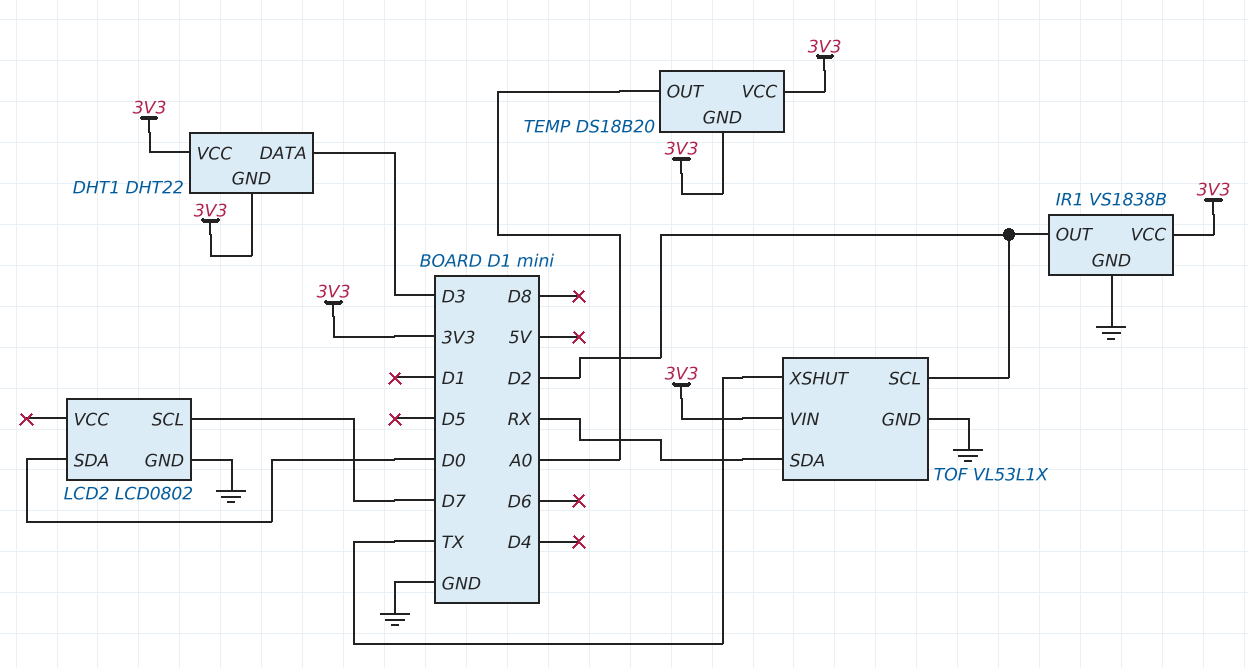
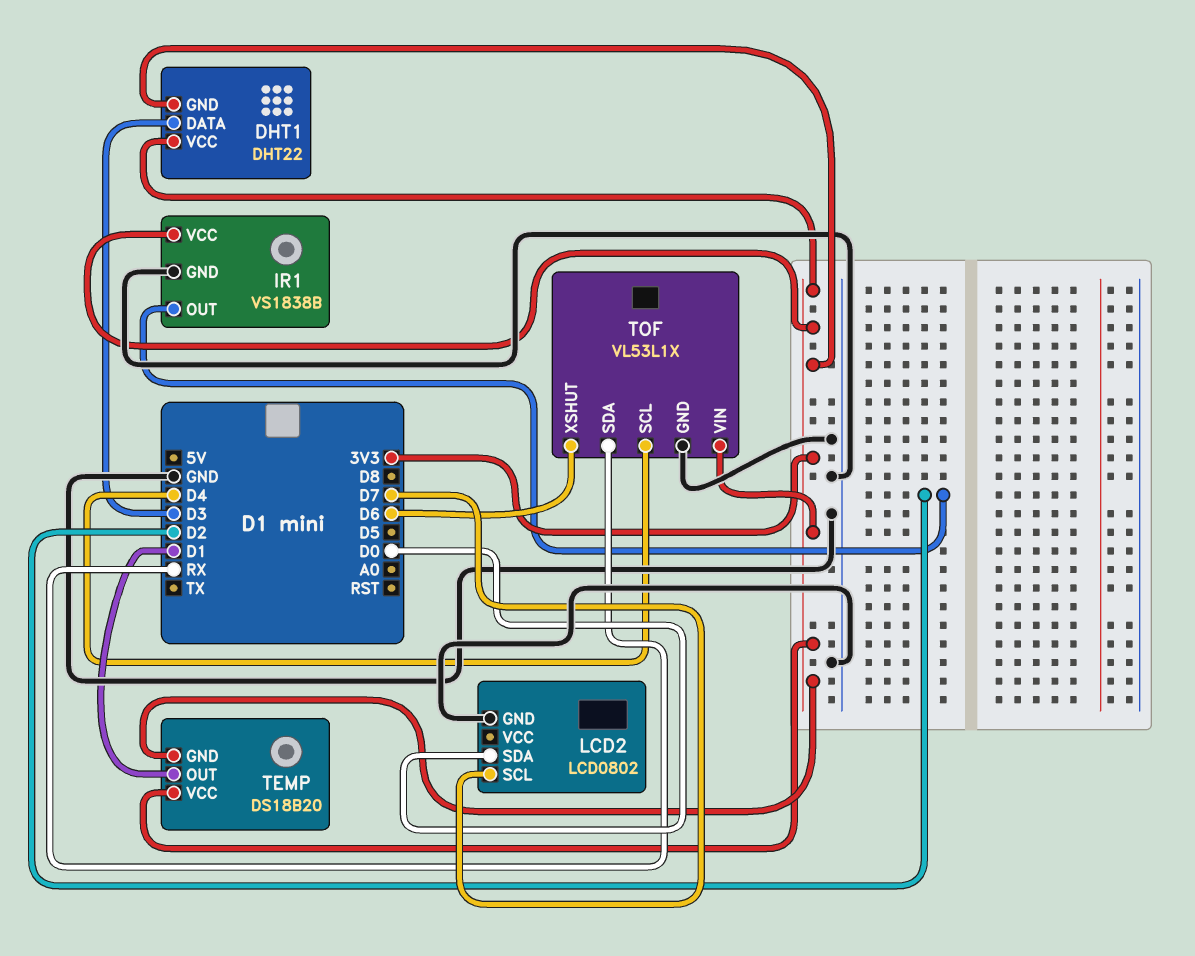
TEMP pin OUT: A0 -> D1
TOF pin SCL: D2 -> D4
TOF pin XSHUT: TX -> D6

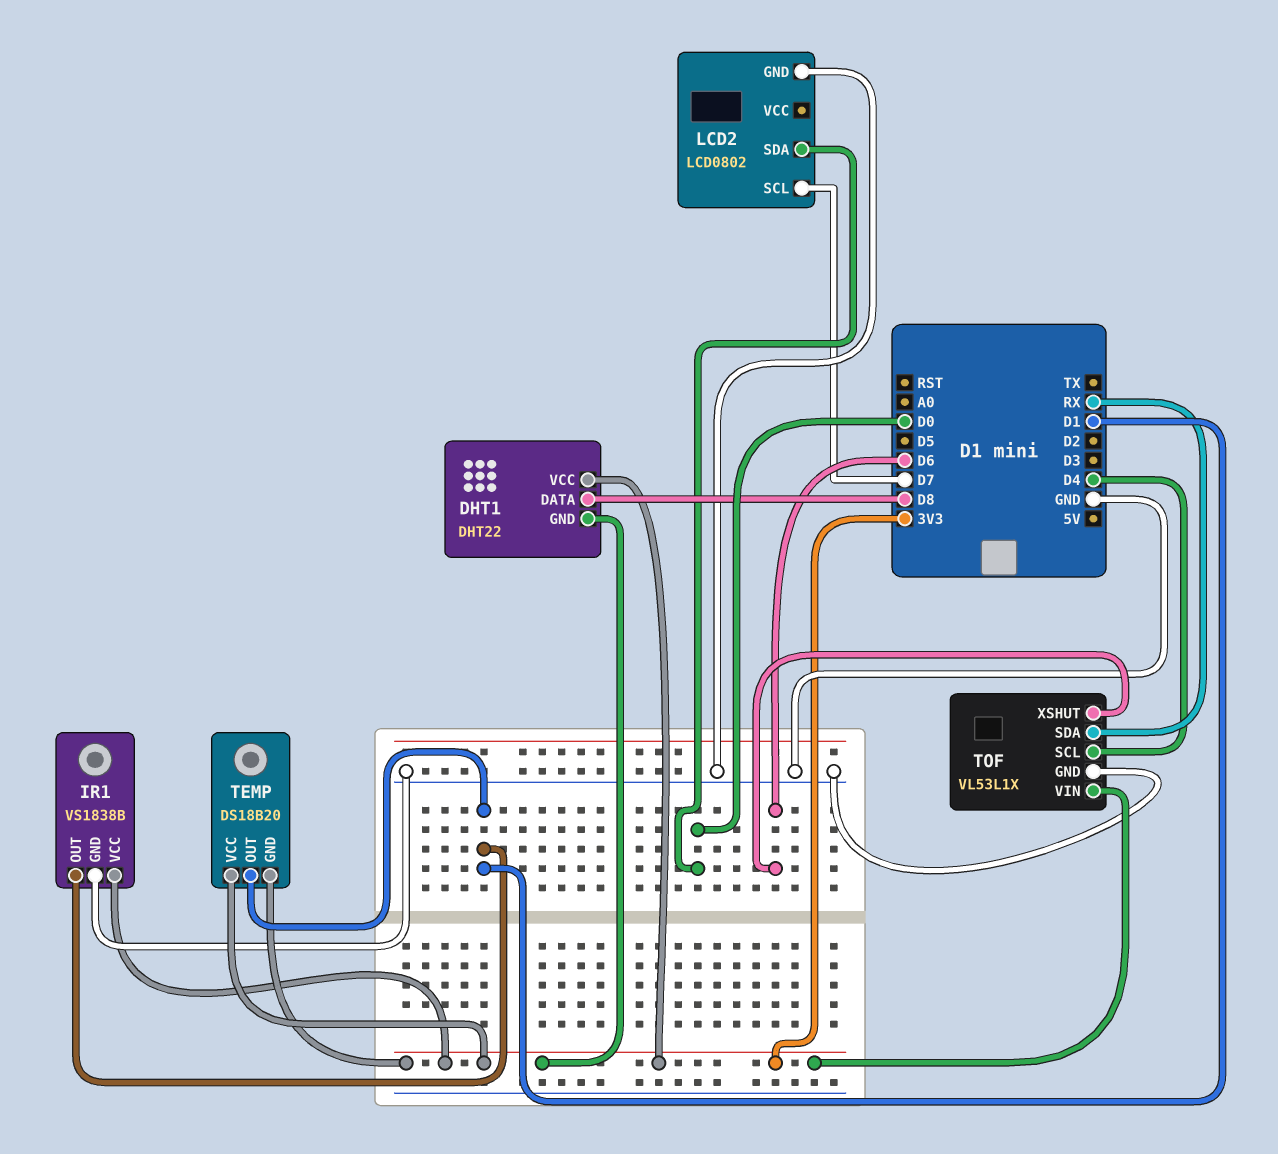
DHT1 pin DATA: D3 -> D8
IR1 pin OUT: D2 -> D1

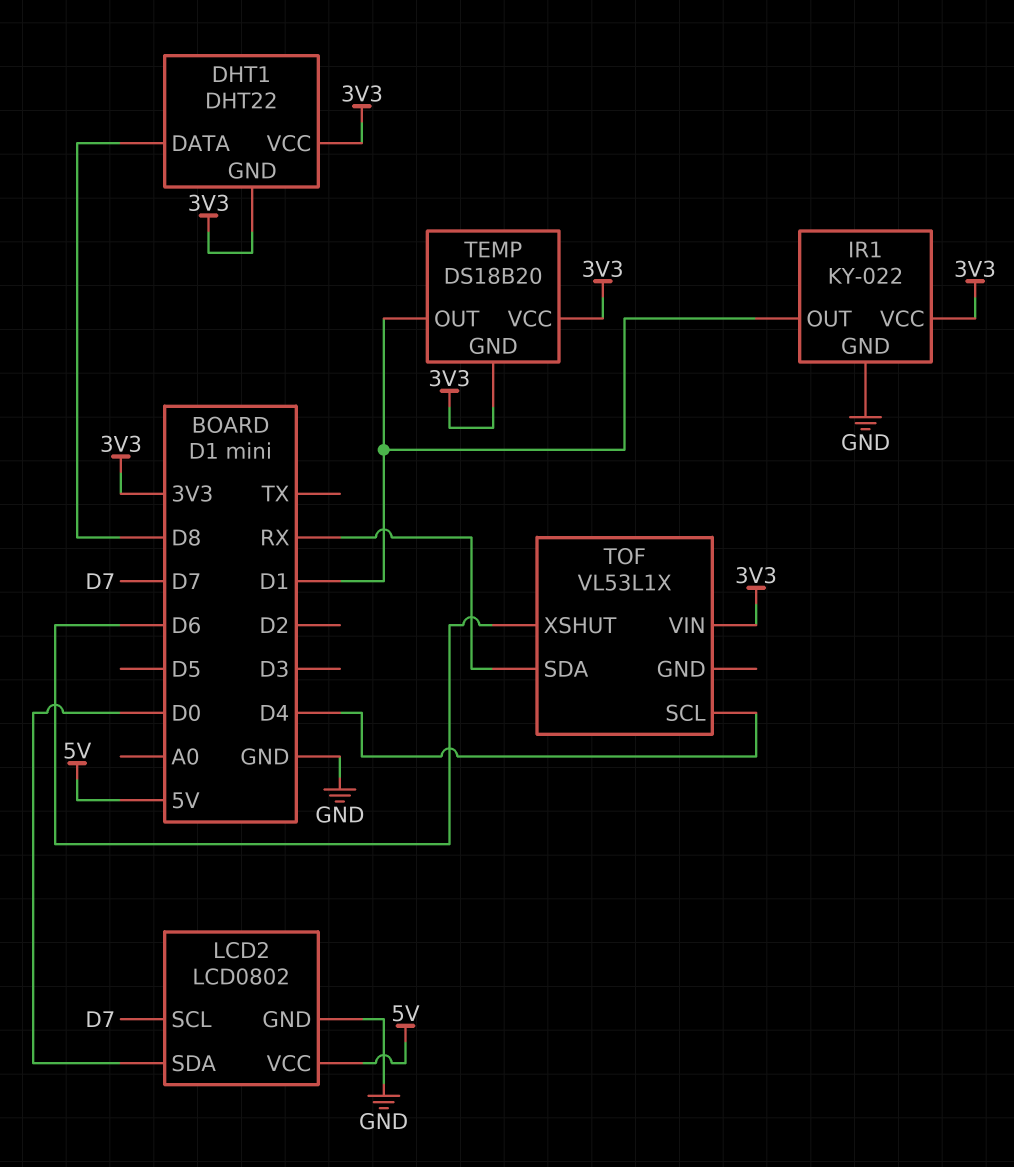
IR1: VS1838B -> KY-022
LCD2 pin VCC: none -> 5V
TOF pin GND: GND -> none

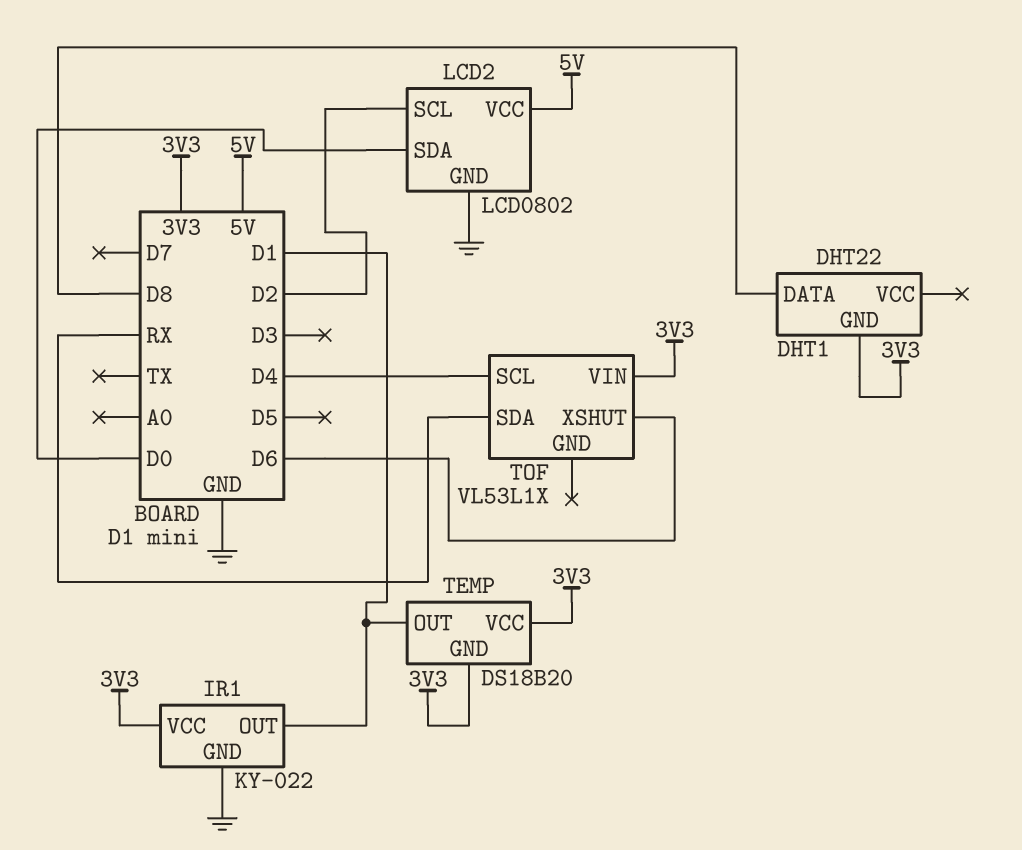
DHT1 pin VCC: 3V3 -> none
LCD2 pin SCL: D7 -> D2

